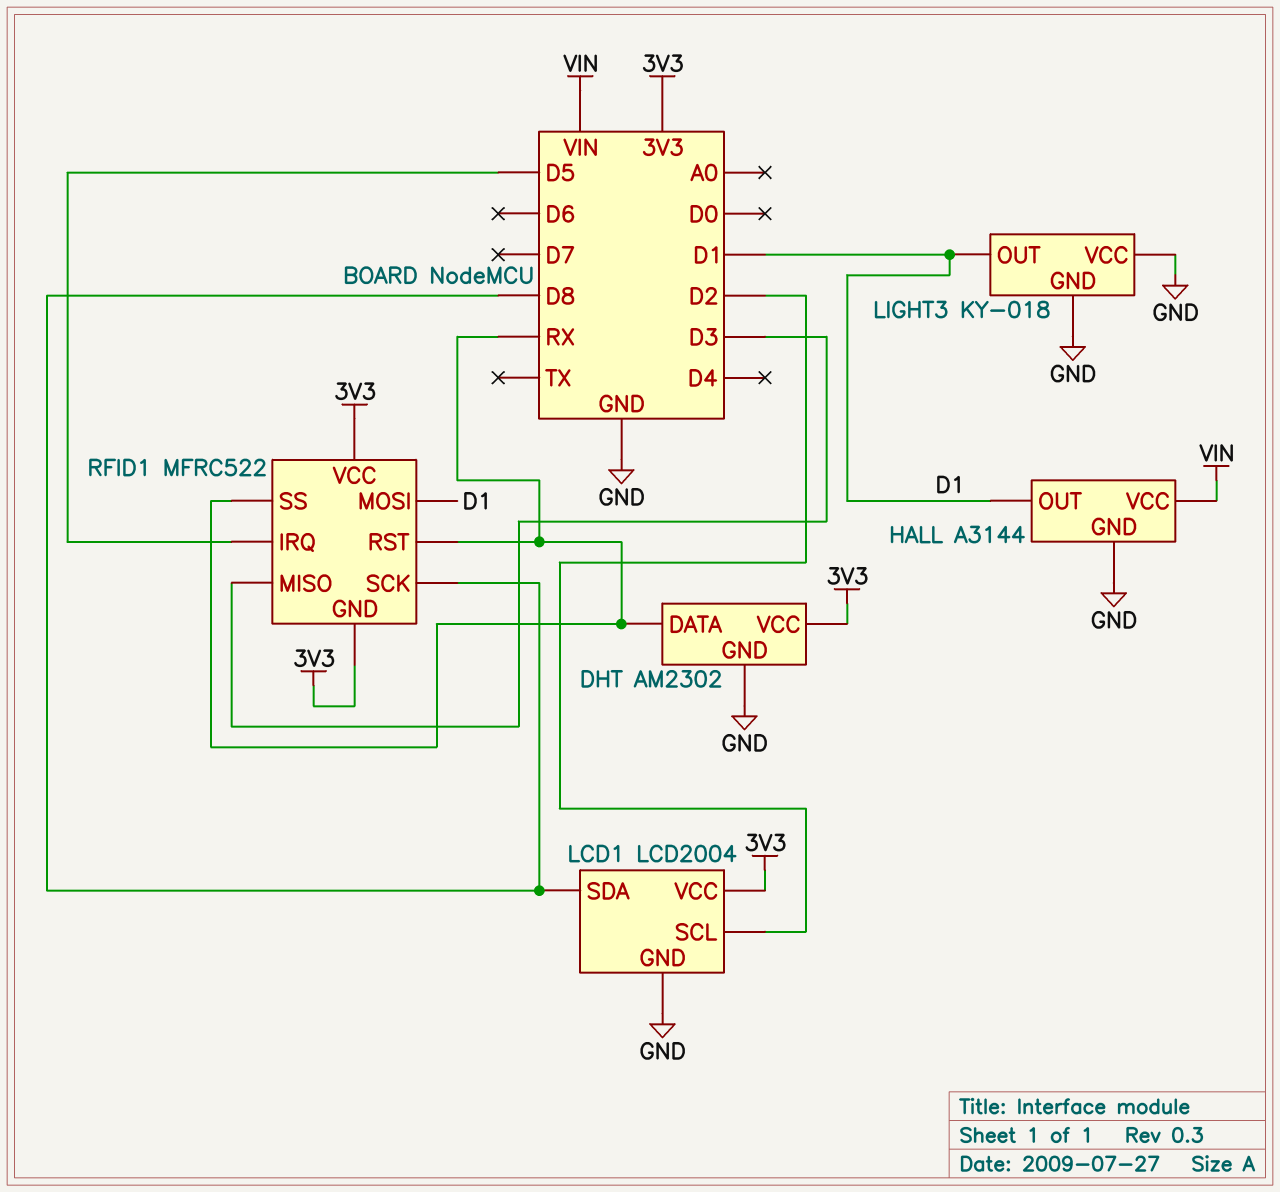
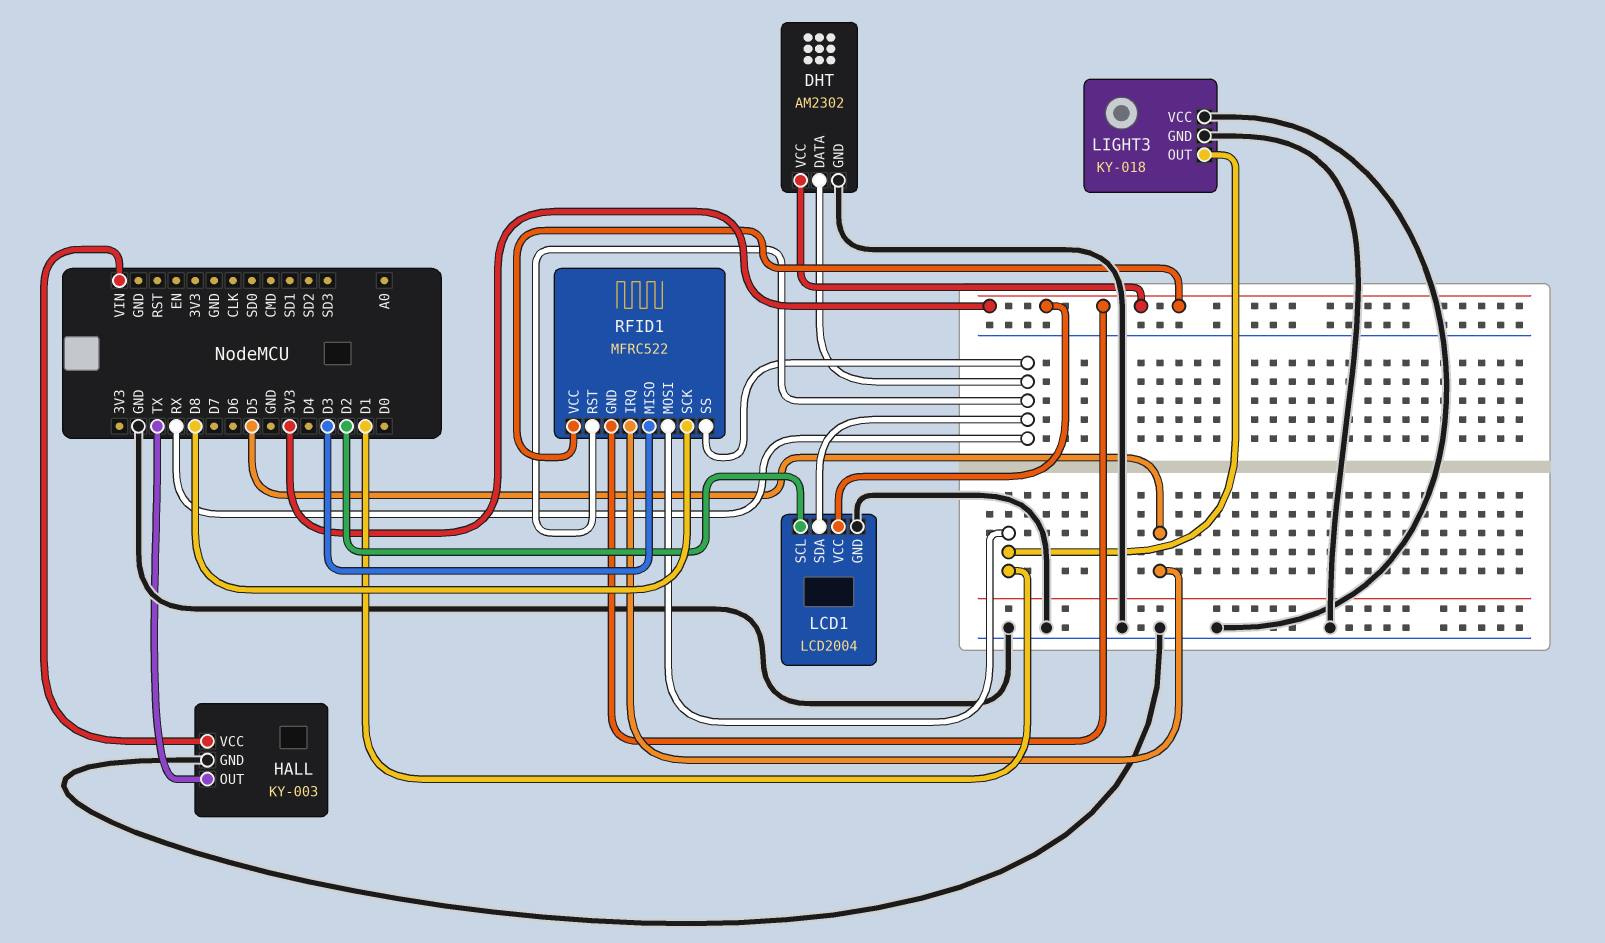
HALL: A3144 -> KY-003
HALL pin OUT: D1 -> TX
LCD1 pin SDA: D8 -> RX

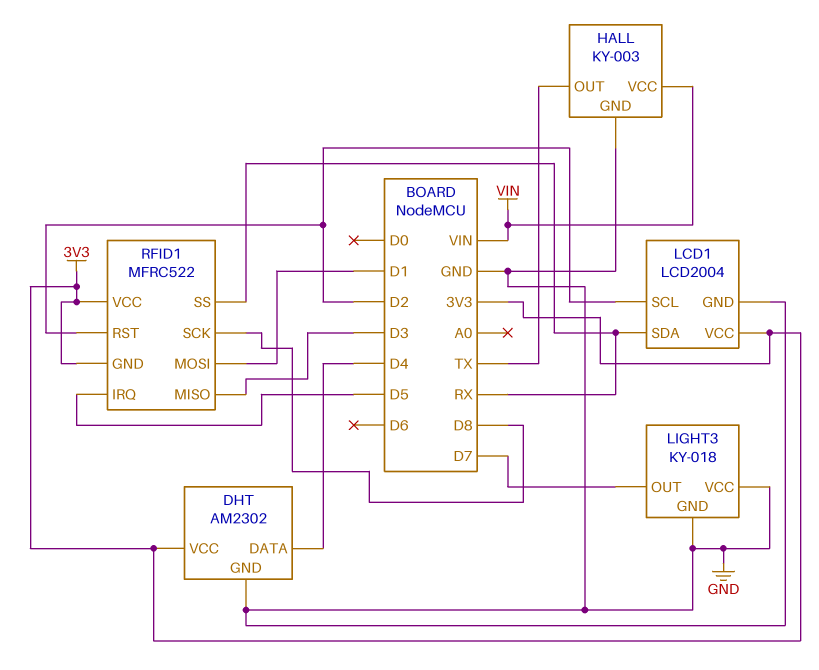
DHT pin DATA: RX -> D4
LIGHT3 pin OUT: D1 -> D7
RFID1 pin RST: RX -> D2

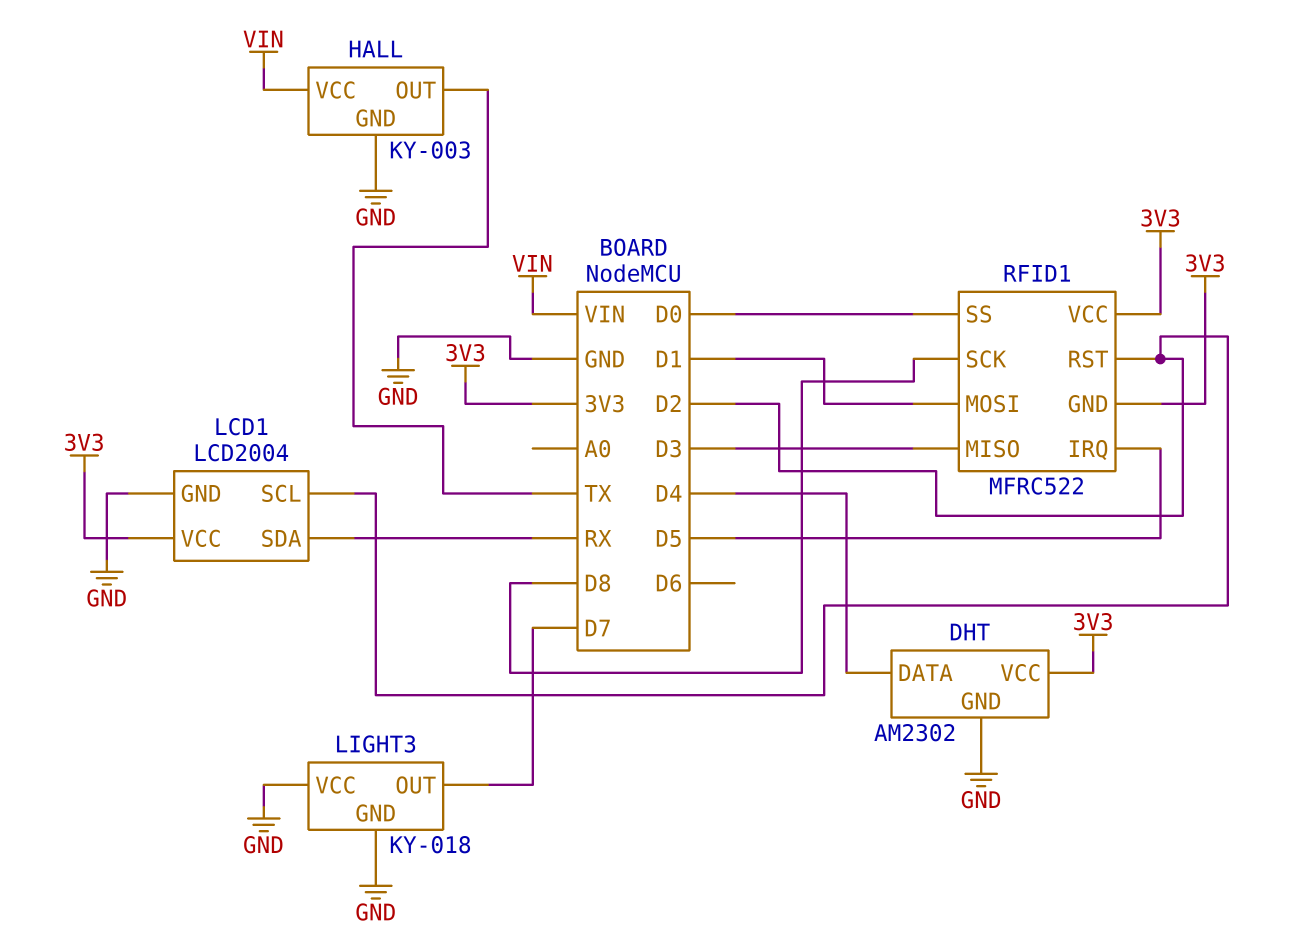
RFID1 pin SS: RX -> D0

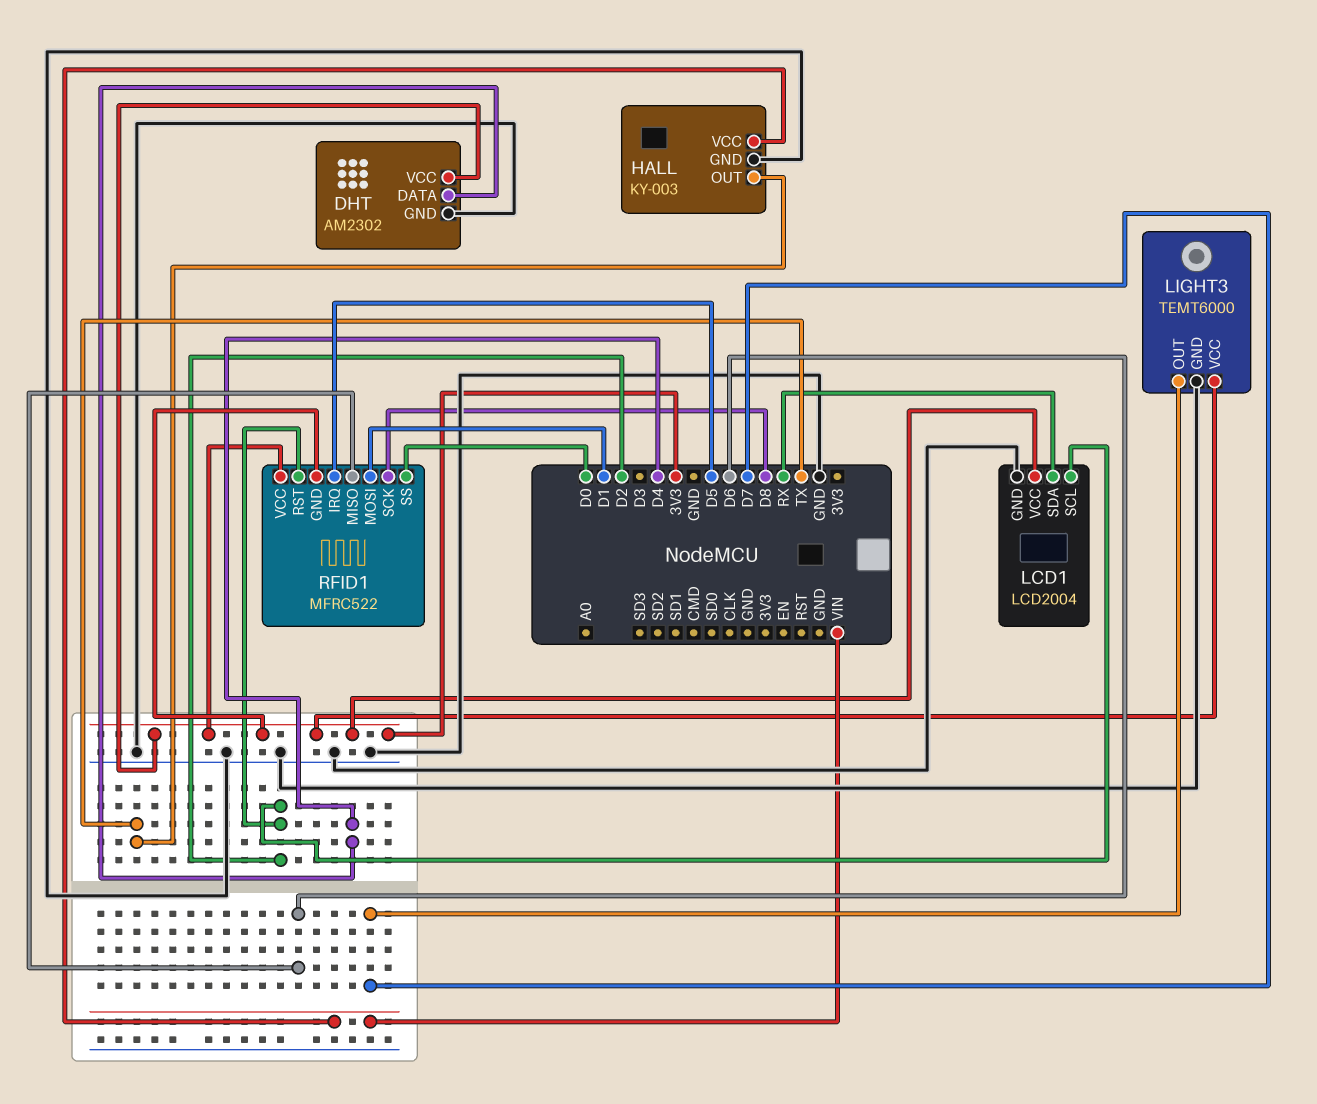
LIGHT3: KY-018 -> TEMT6000
LIGHT3 pin VCC: GND -> 3V3
RFID1 pin MISO: D3 -> D6

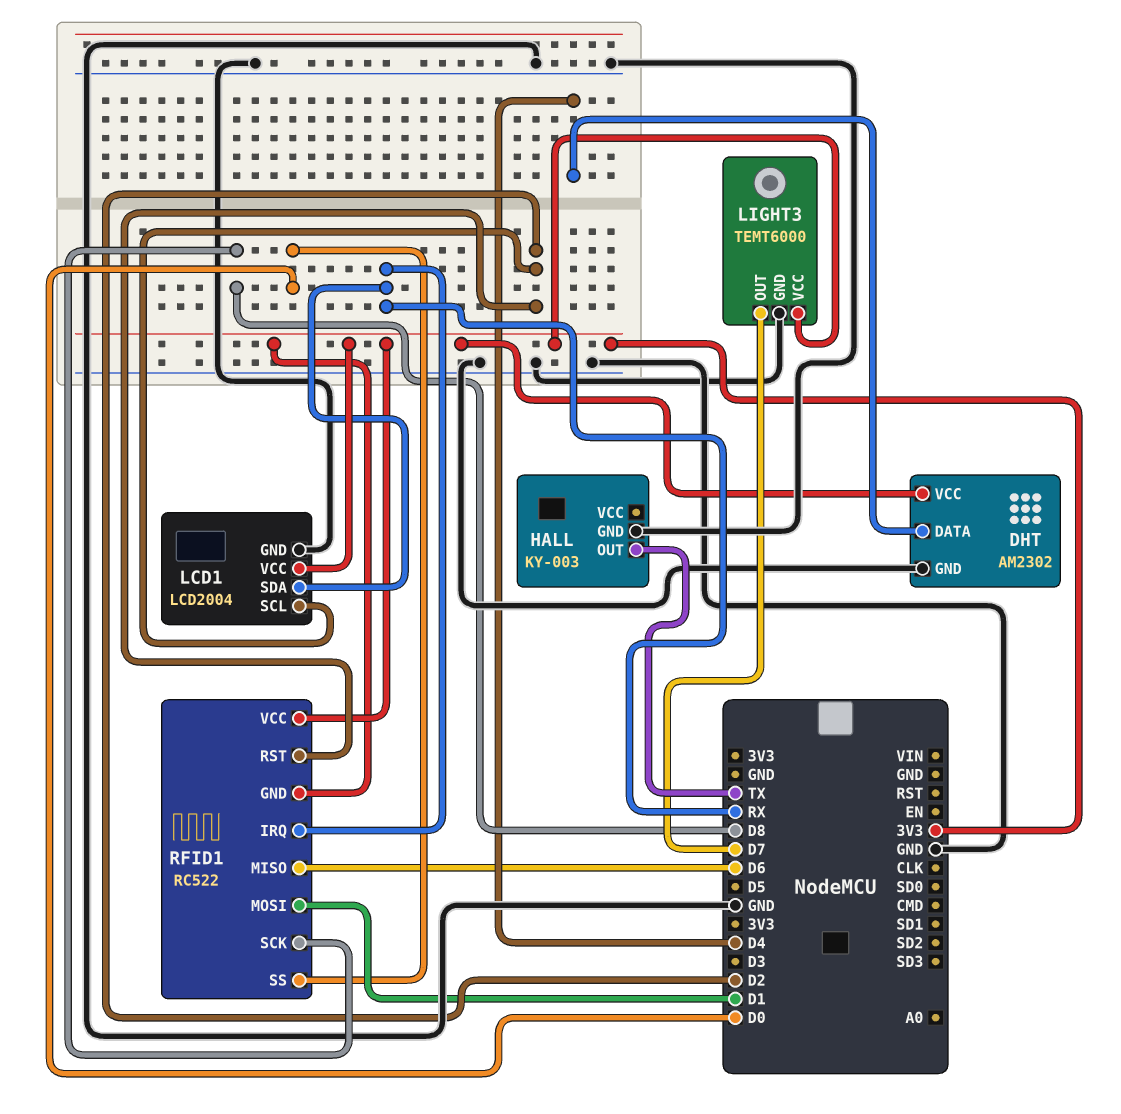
HALL pin VCC: VIN -> none
RFID1: MFRC522 -> RC522
RFID1 pin IRQ: D5 -> RX

